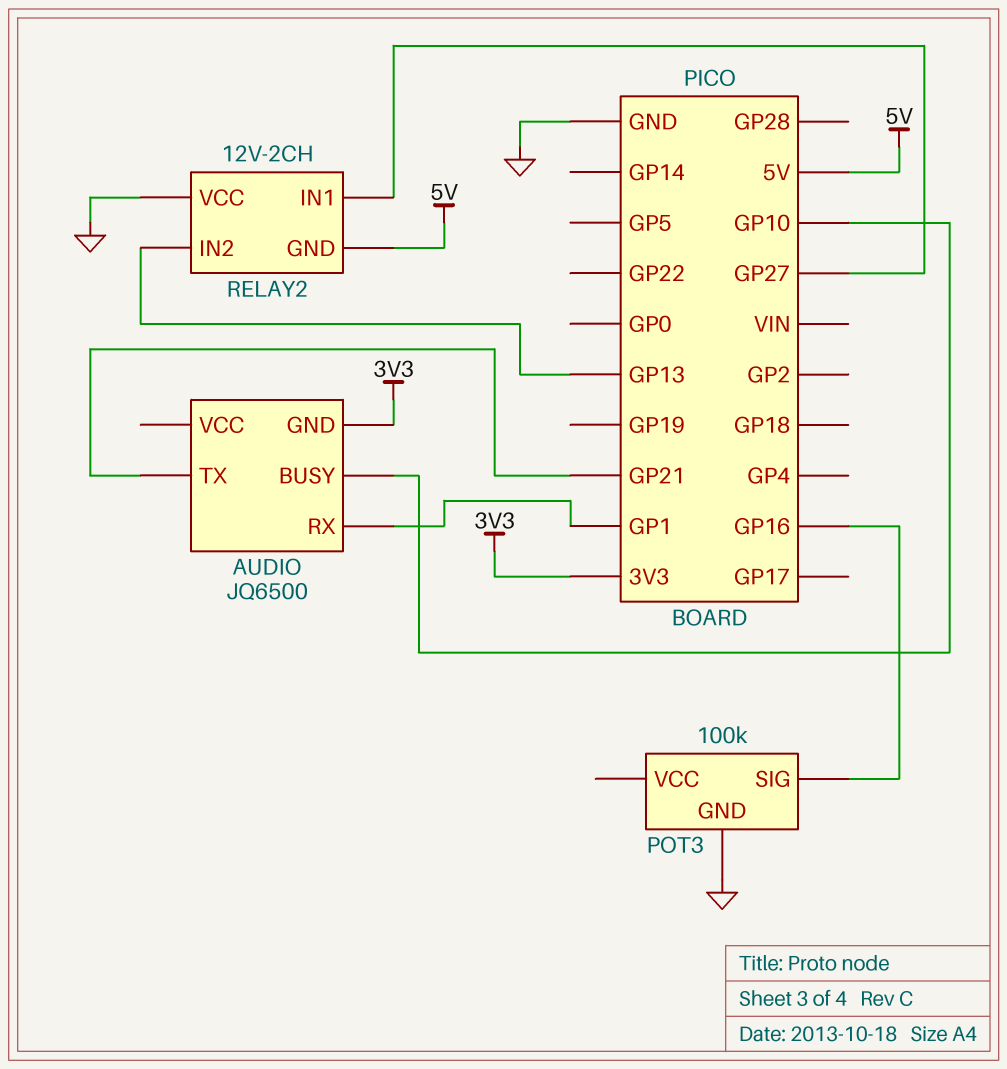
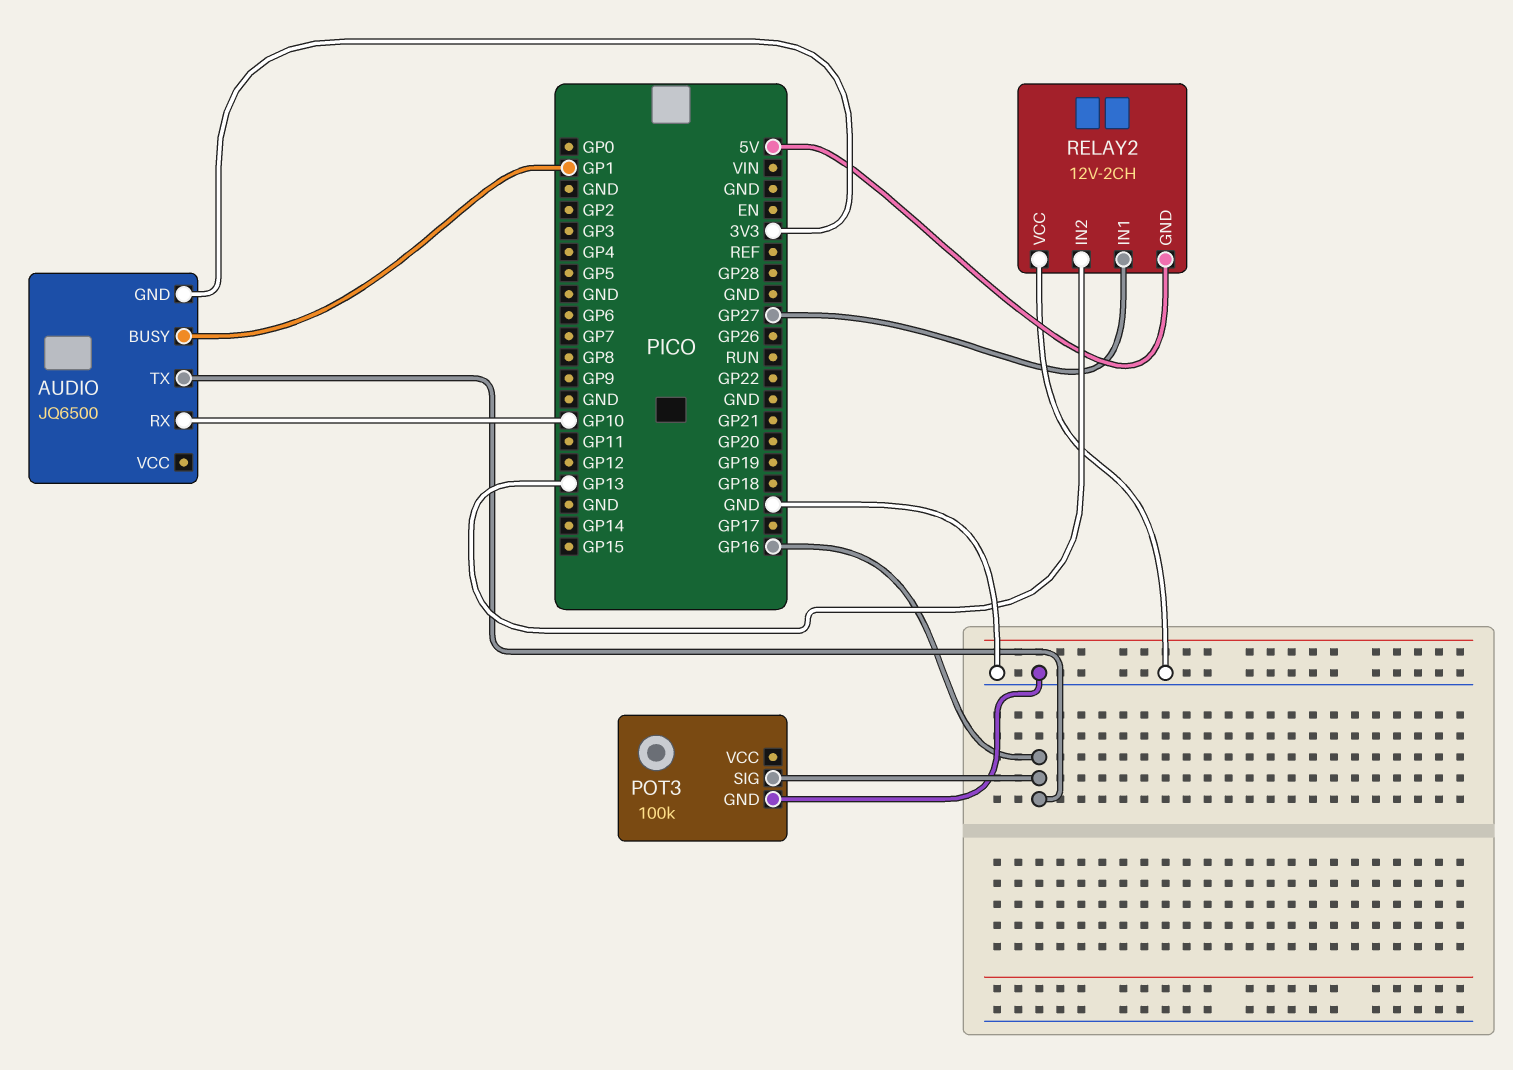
AUDIO pin BUSY: GP10 -> GP1
AUDIO pin RX: GP1 -> GP10
AUDIO pin TX: GP21 -> GP16

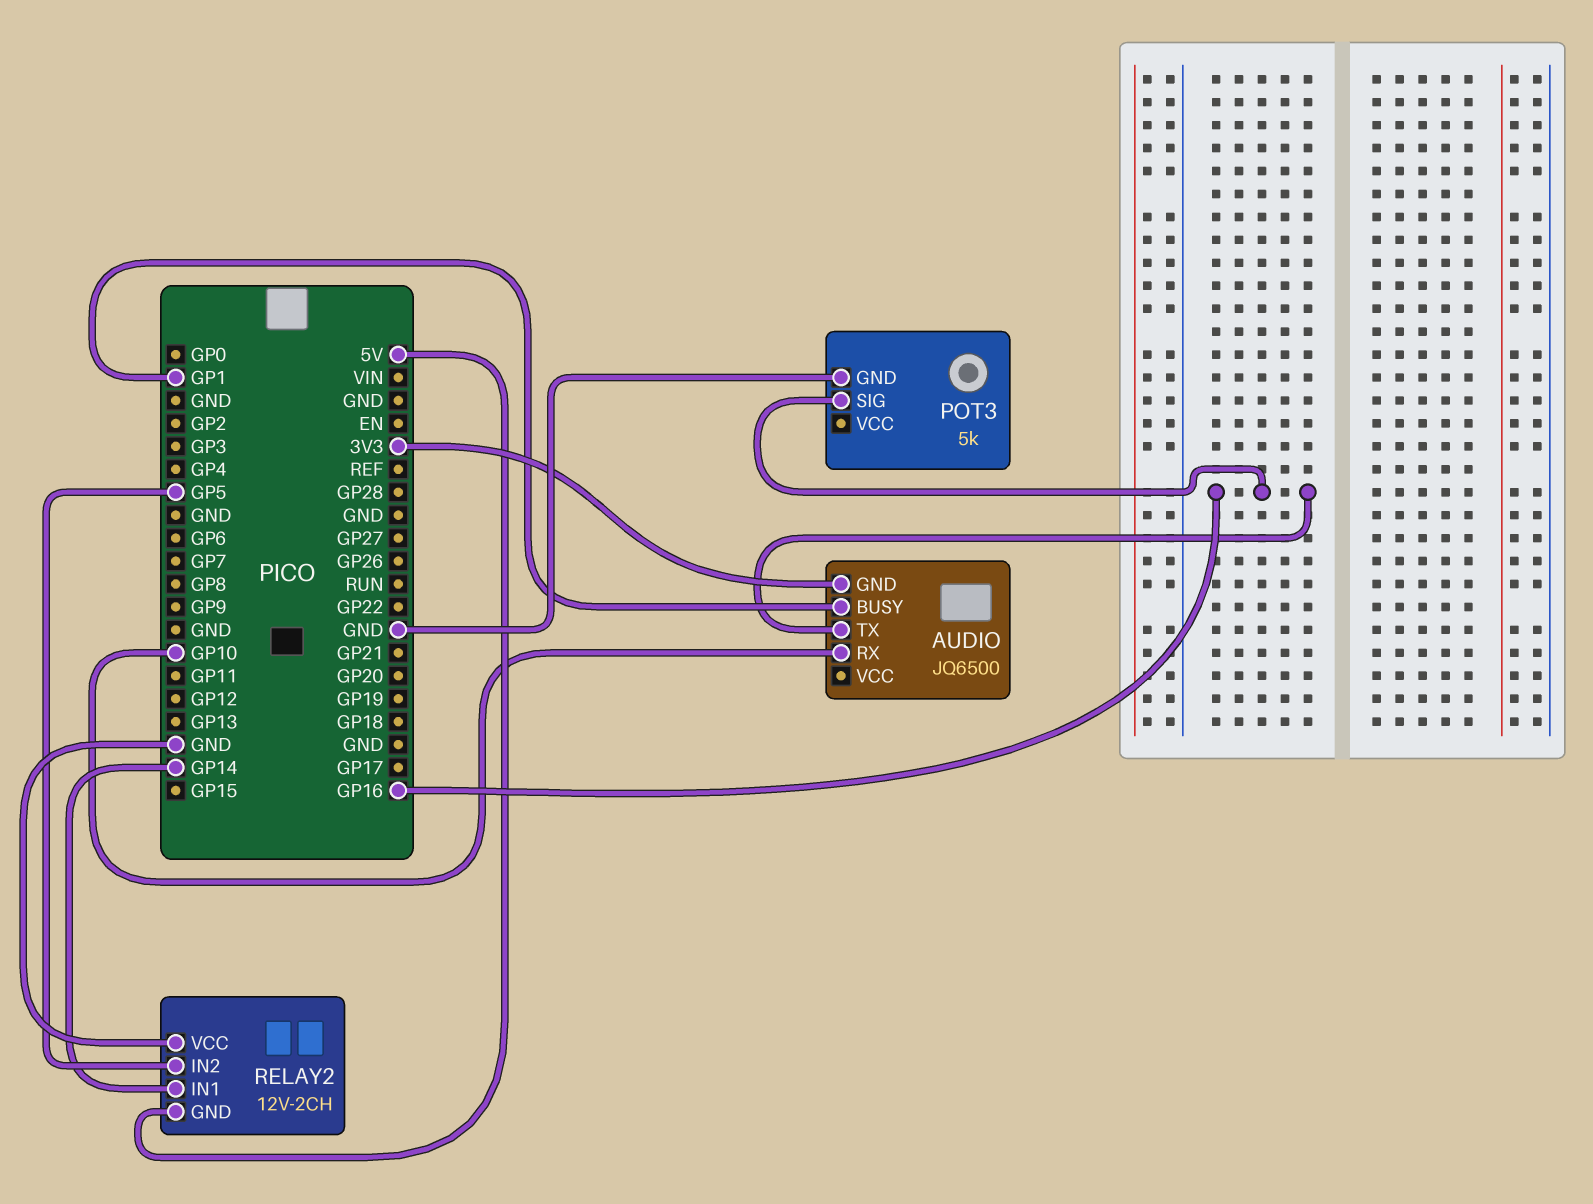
POT3: 100k -> 5k
RELAY2 pin IN1: GP27 -> GP14
RELAY2 pin IN2: GP13 -> GP5

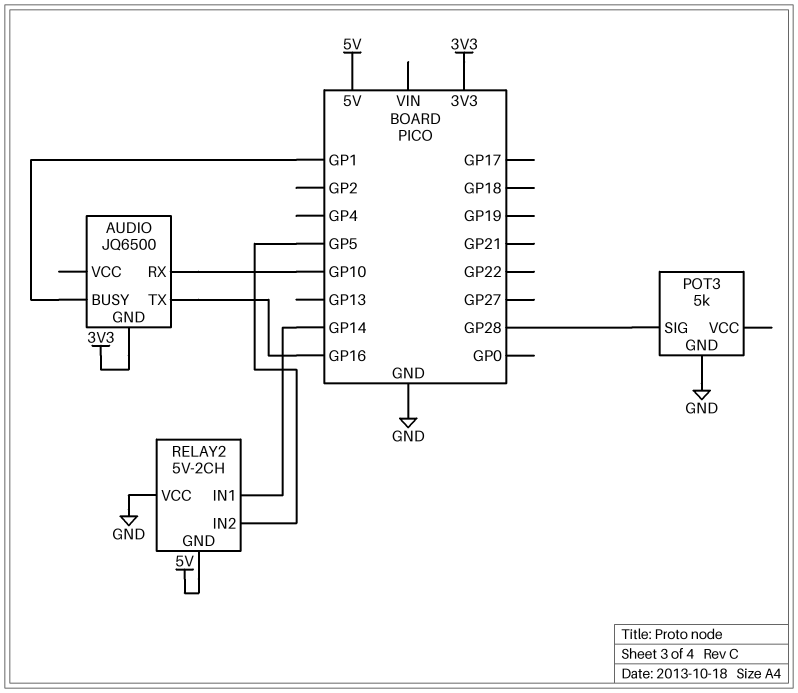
POT3 pin SIG: GP16 -> GP28
RELAY2: 12V-2CH -> 5V-2CH

